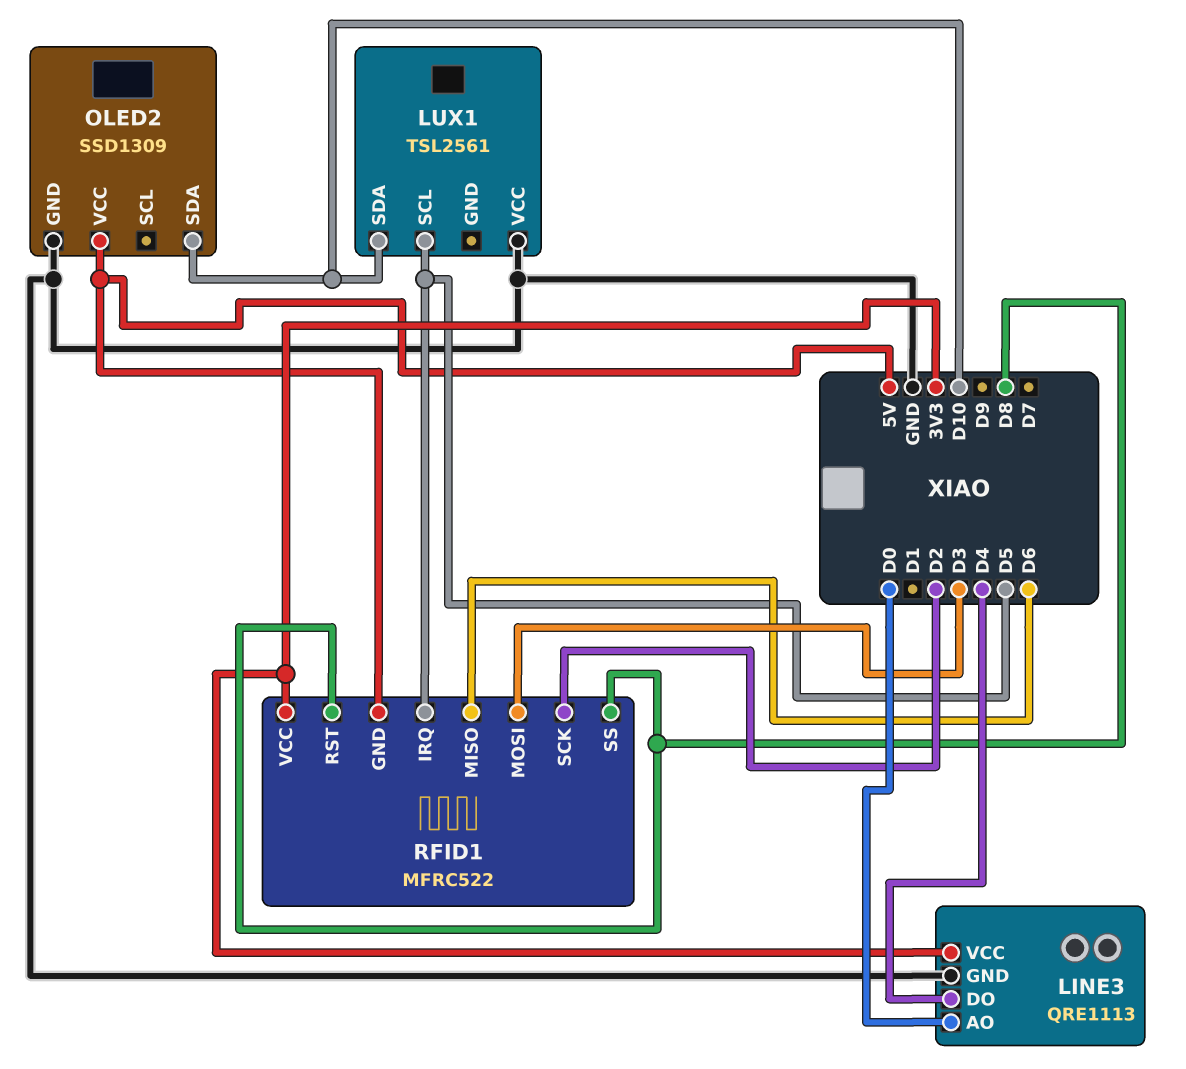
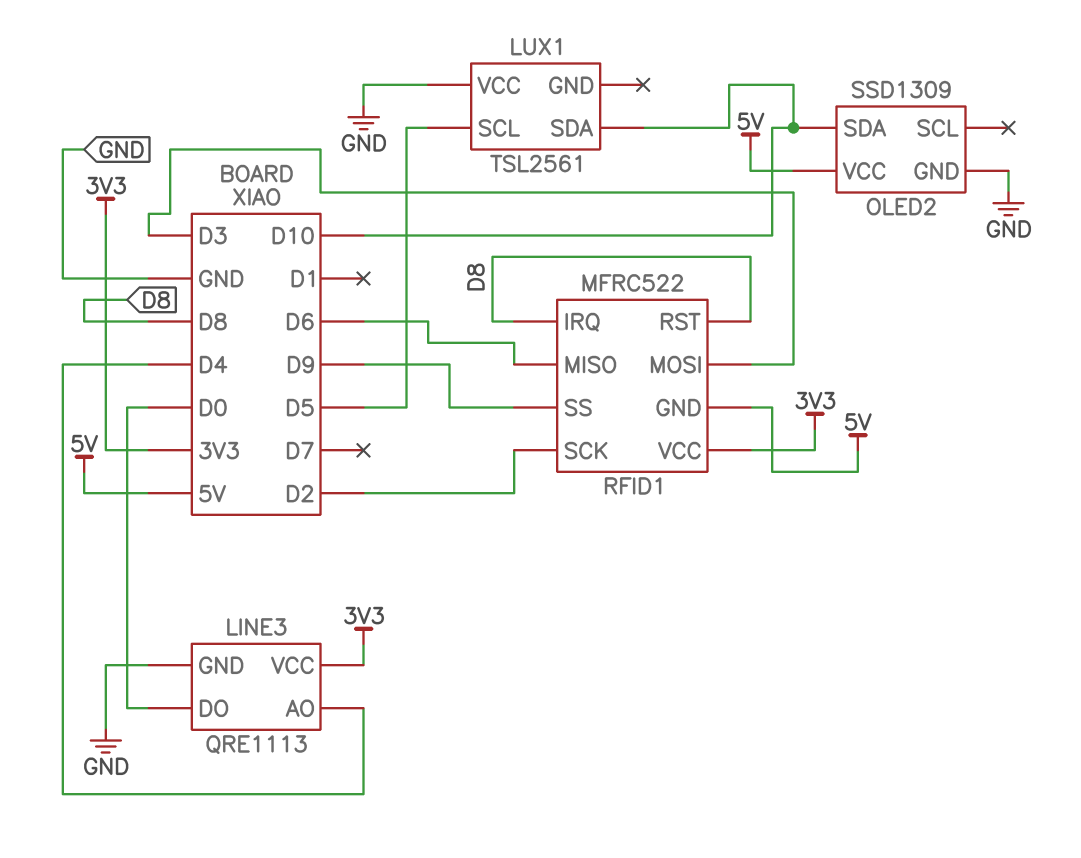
LINE3 pin AO: D0 -> D4
LINE3 pin DO: D4 -> D0
RFID1 pin IRQ: D5 -> D8
RFID1 pin SS: D8 -> D9

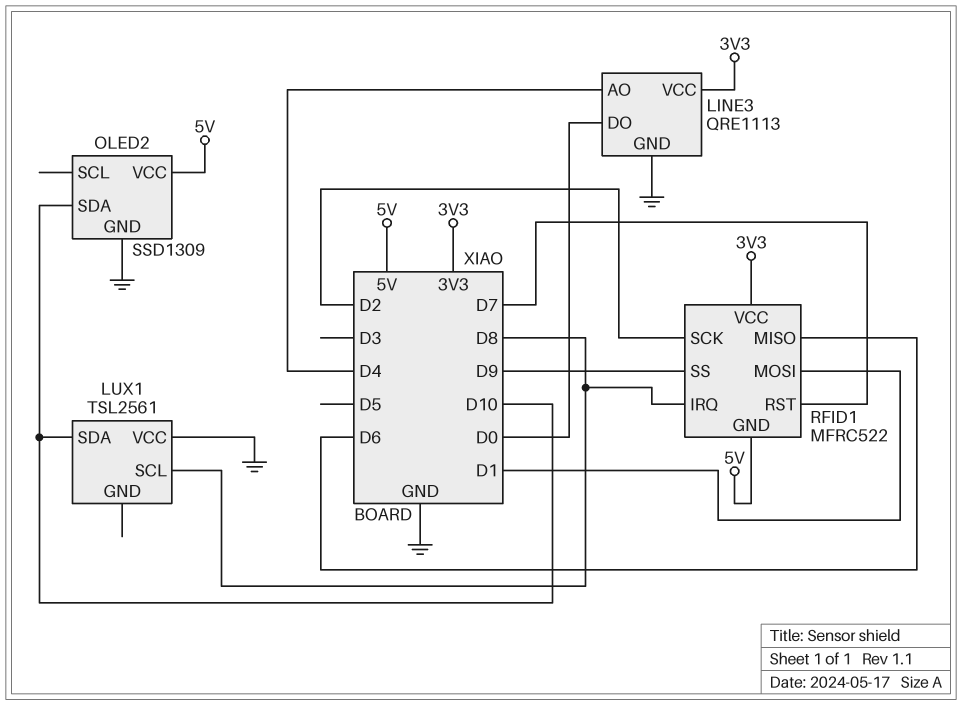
LUX1 pin SCL: D5 -> D8
RFID1 pin MOSI: D3 -> D1
RFID1 pin RST: D8 -> D7

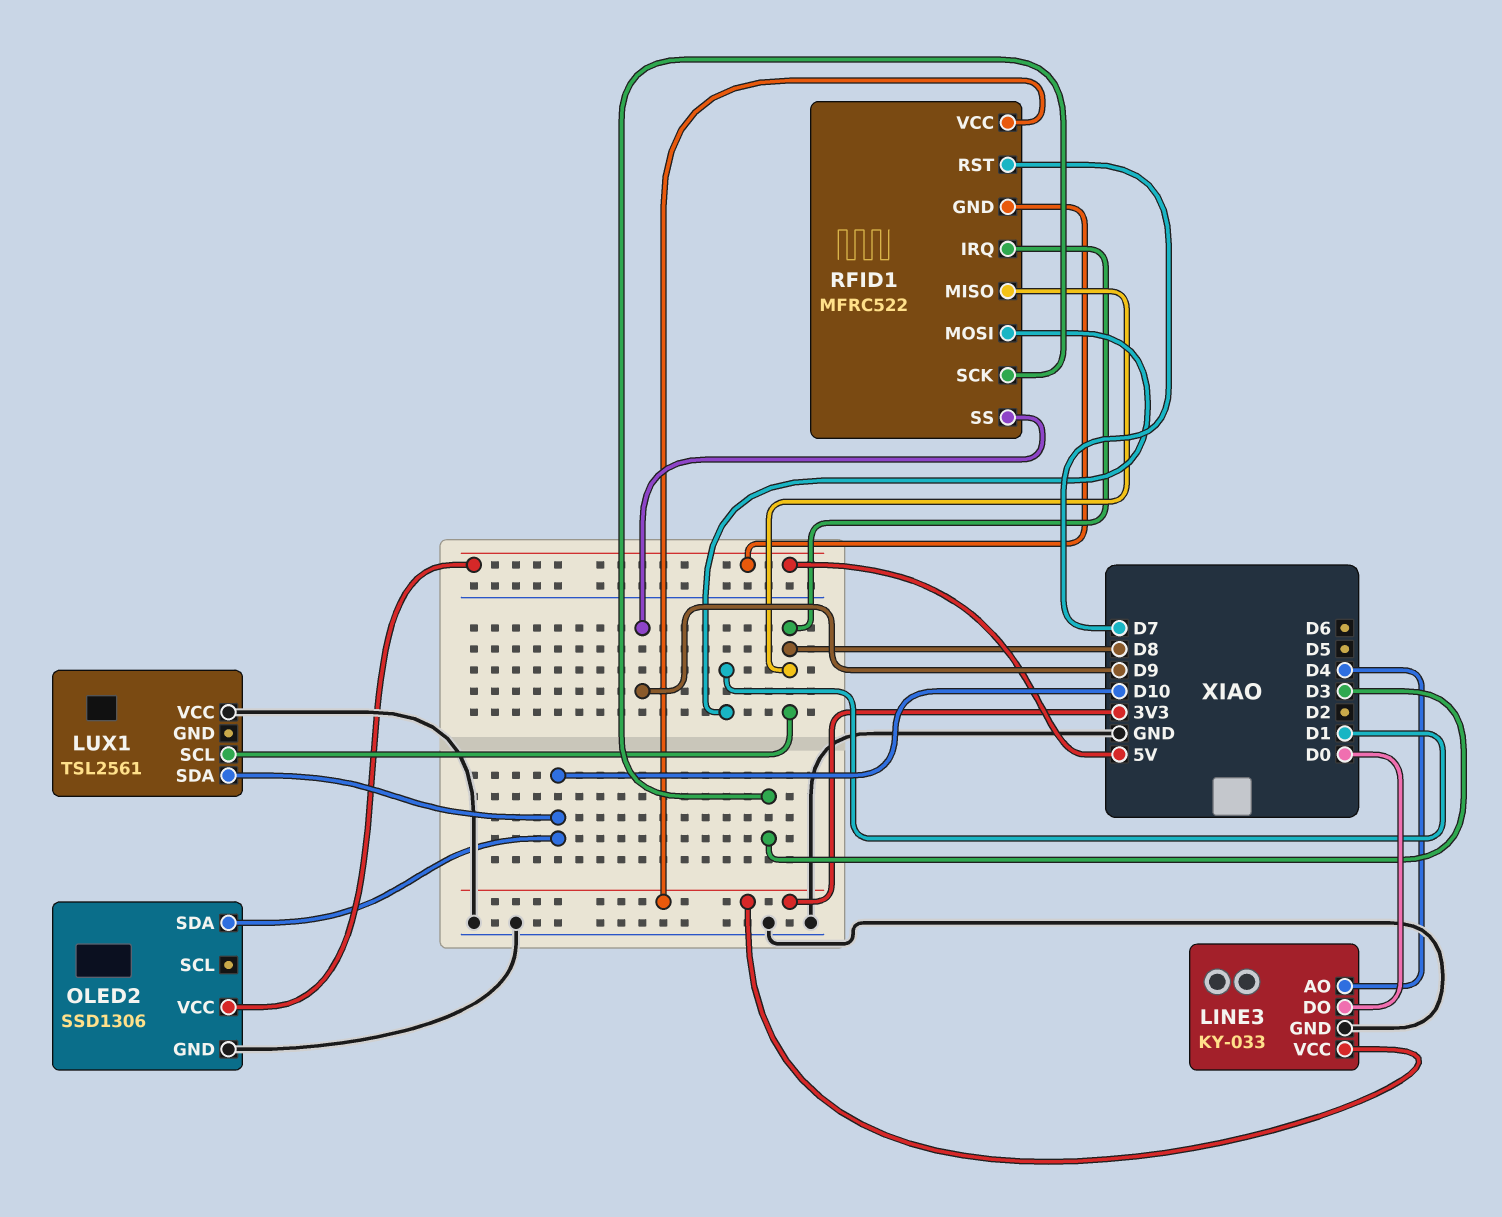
LINE3: QRE1113 -> KY-033
OLED2: SSD1309 -> SSD1306
RFID1 pin MISO: D6 -> D8
RFID1 pin SCK: D2 -> D3

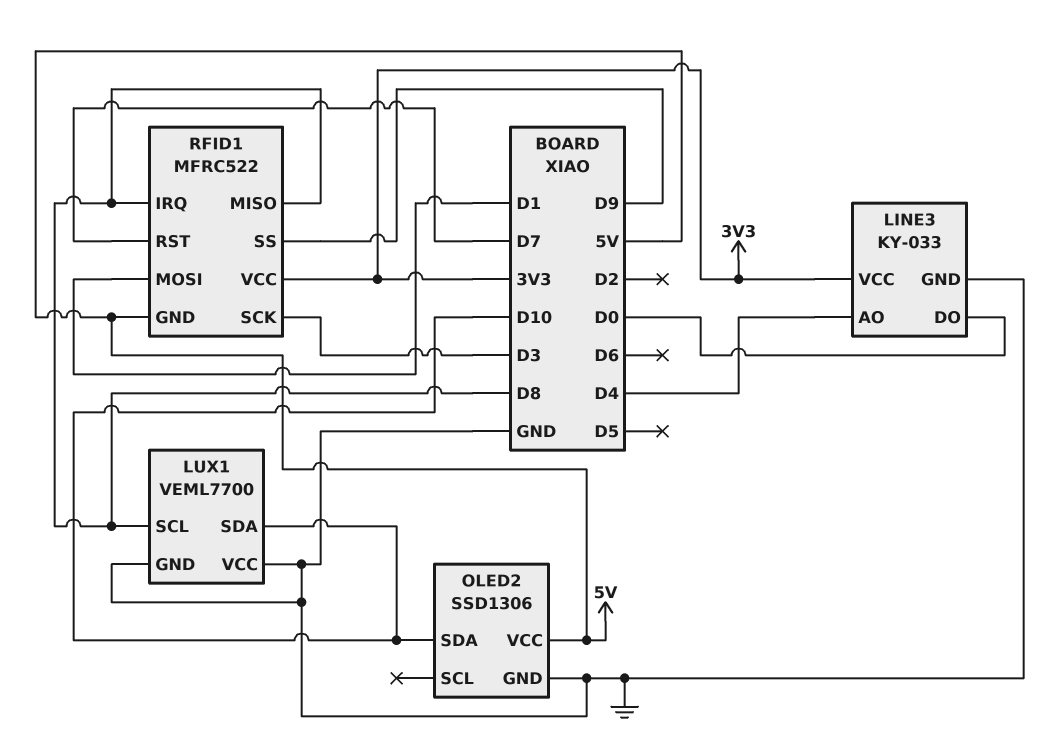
LUX1: TSL2561 -> VEML7700
LUX1 pin GND: none -> GND

